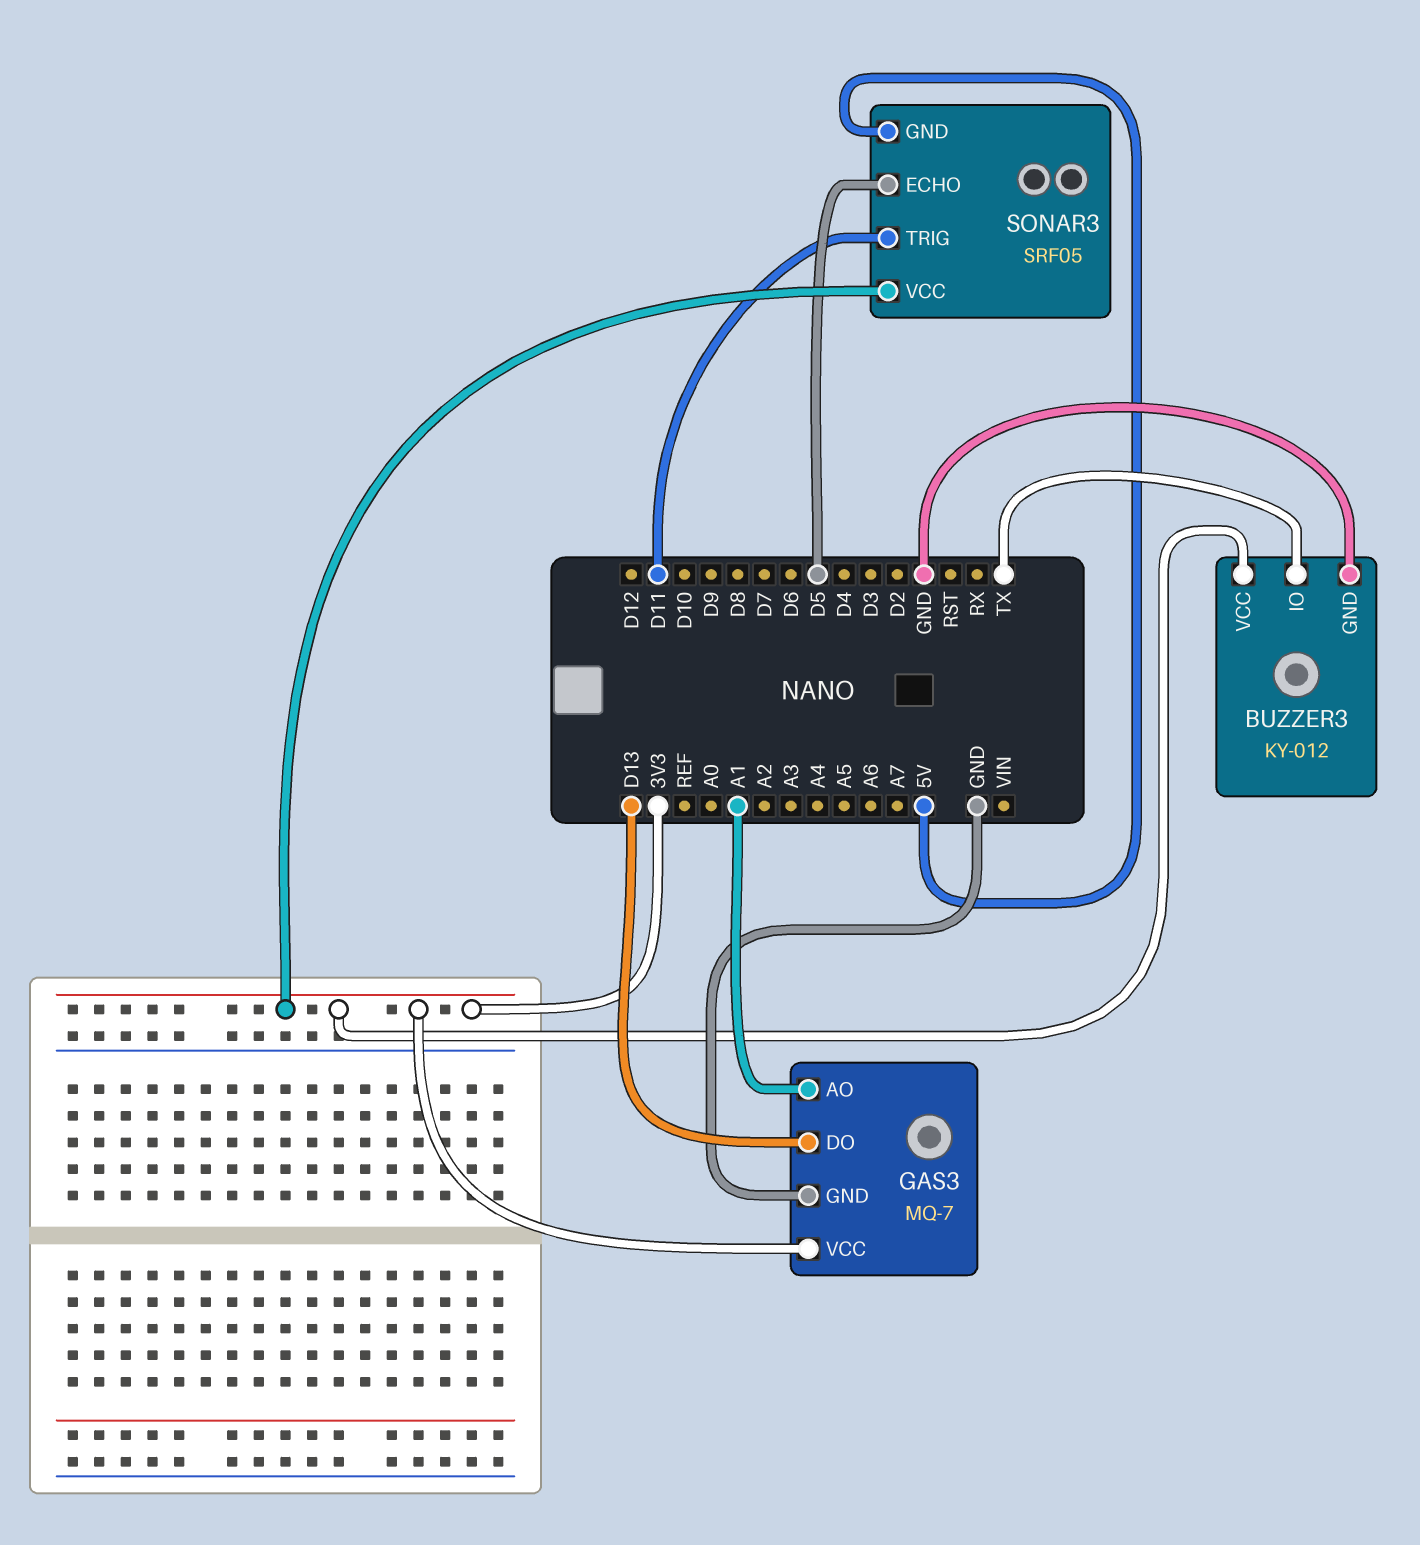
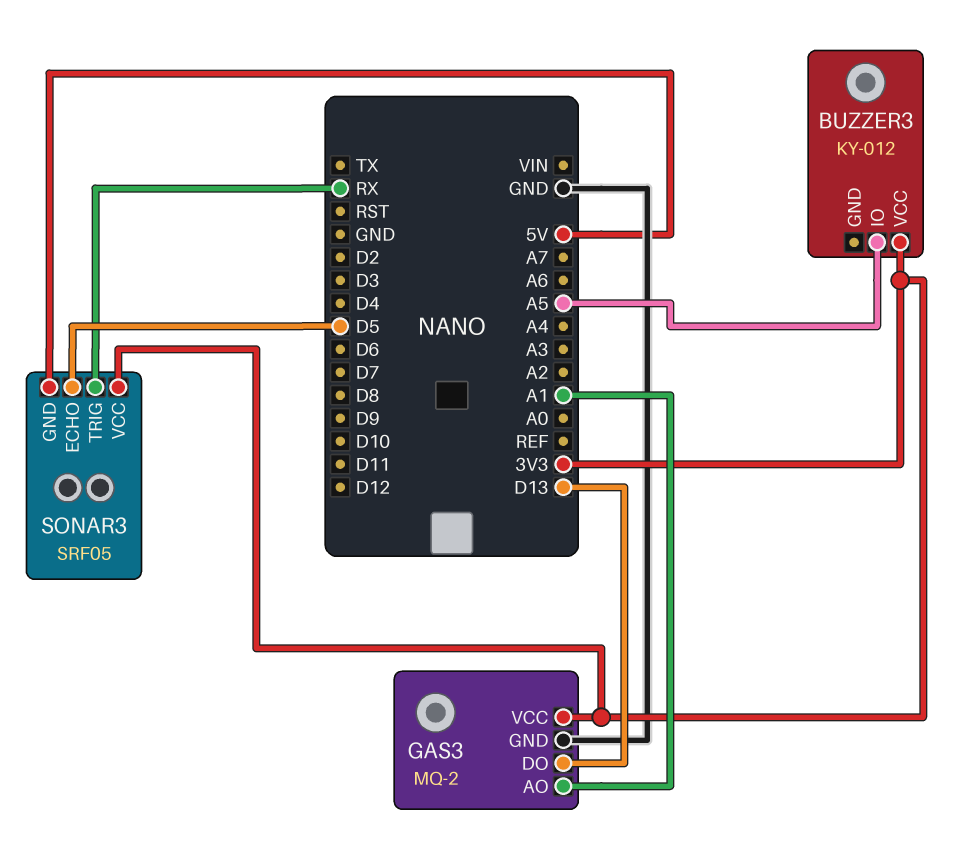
BUZZER3 pin GND: GND -> none
BUZZER3 pin IO: TX -> A5
GAS3: MQ-7 -> MQ-2
SONAR3 pin TRIG: D11 -> RX

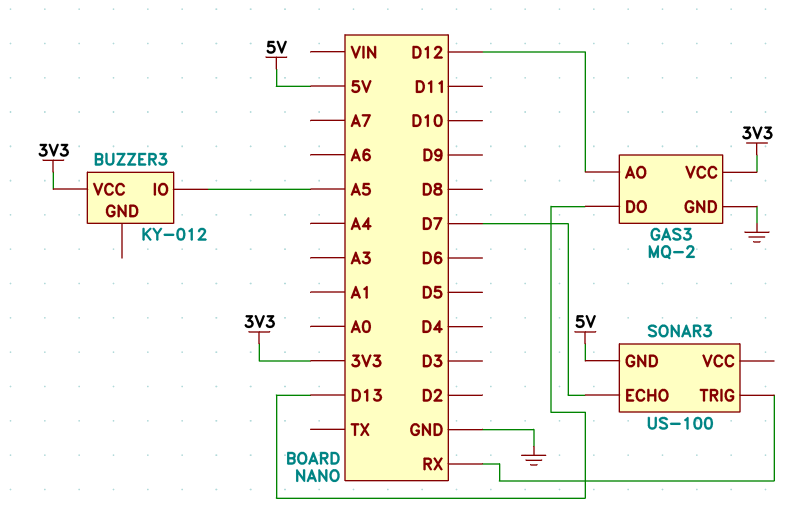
GAS3 pin AO: A1 -> D12
SONAR3: SRF05 -> US-100
SONAR3 pin ECHO: D5 -> D7
SONAR3 pin VCC: 3V3 -> none

